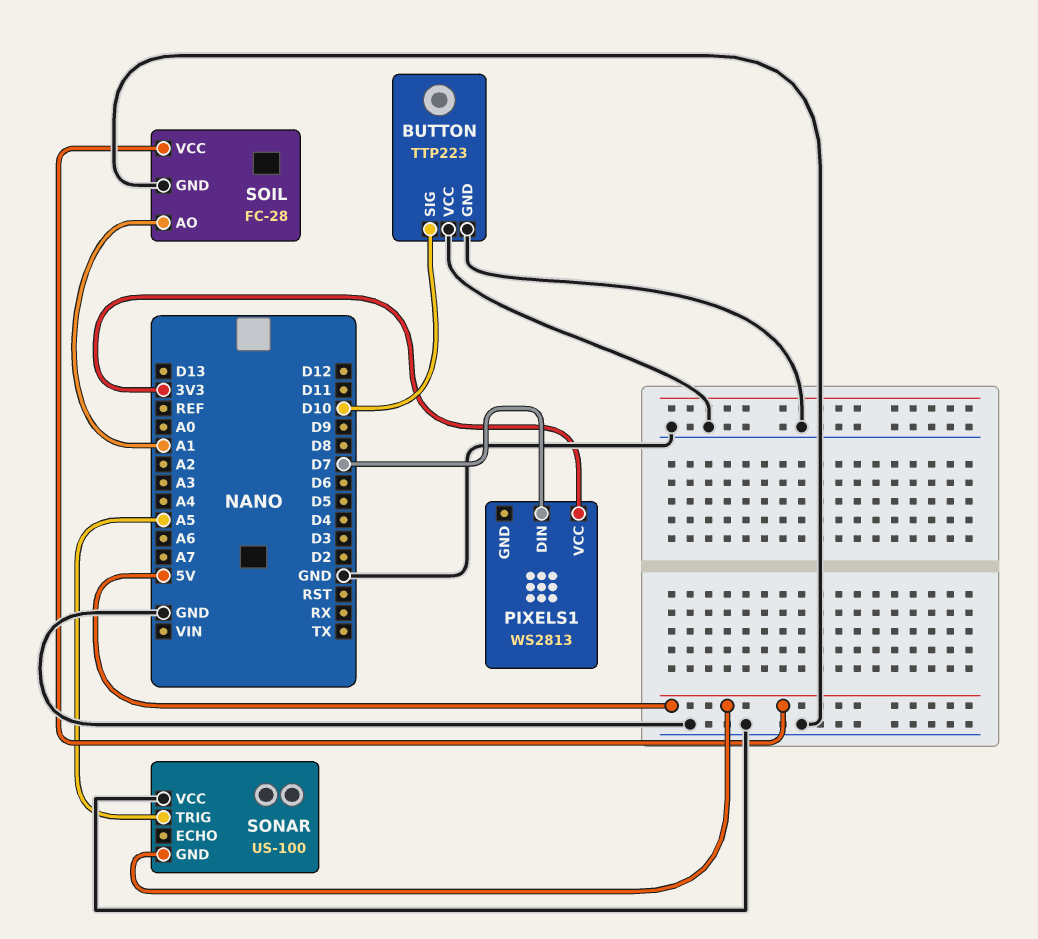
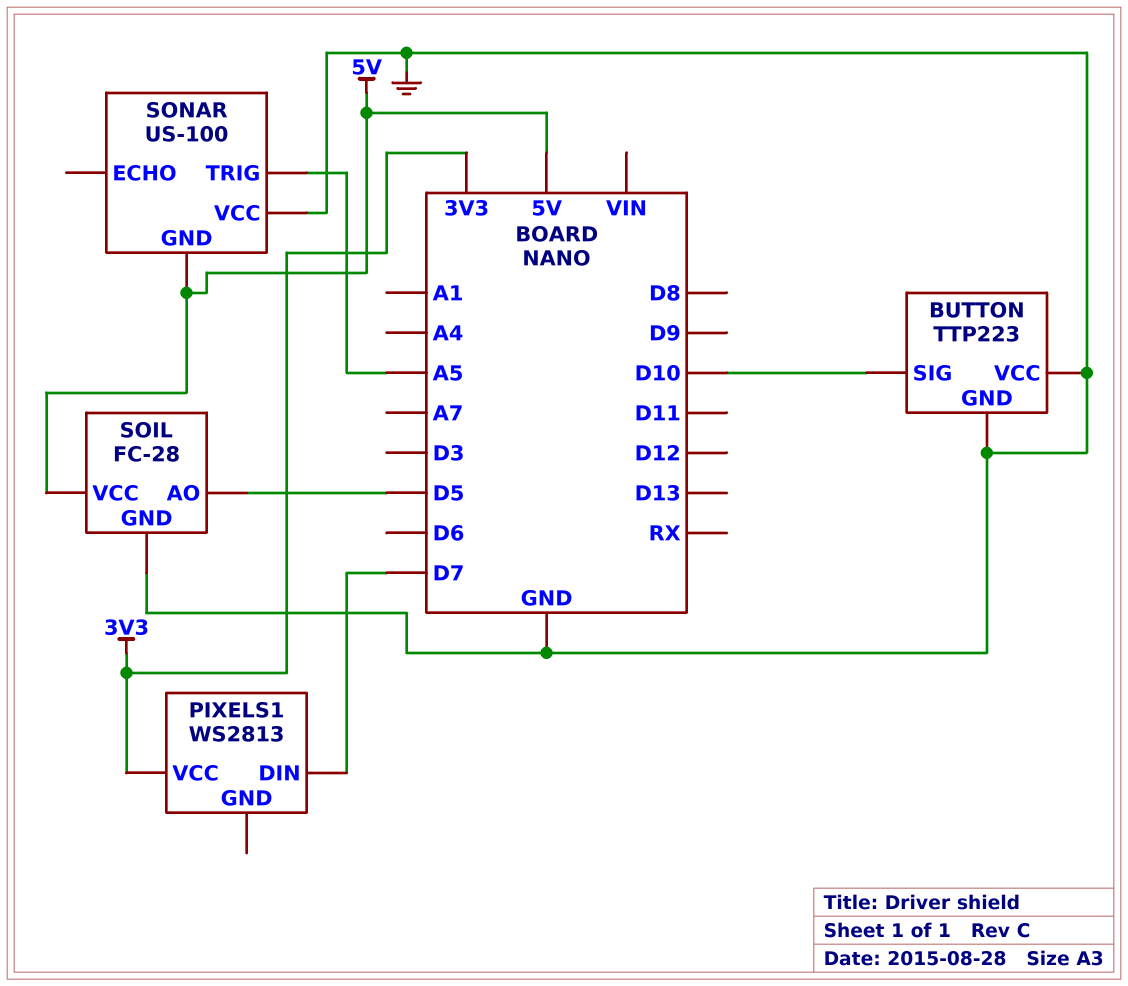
SOIL pin AO: A1 -> D5

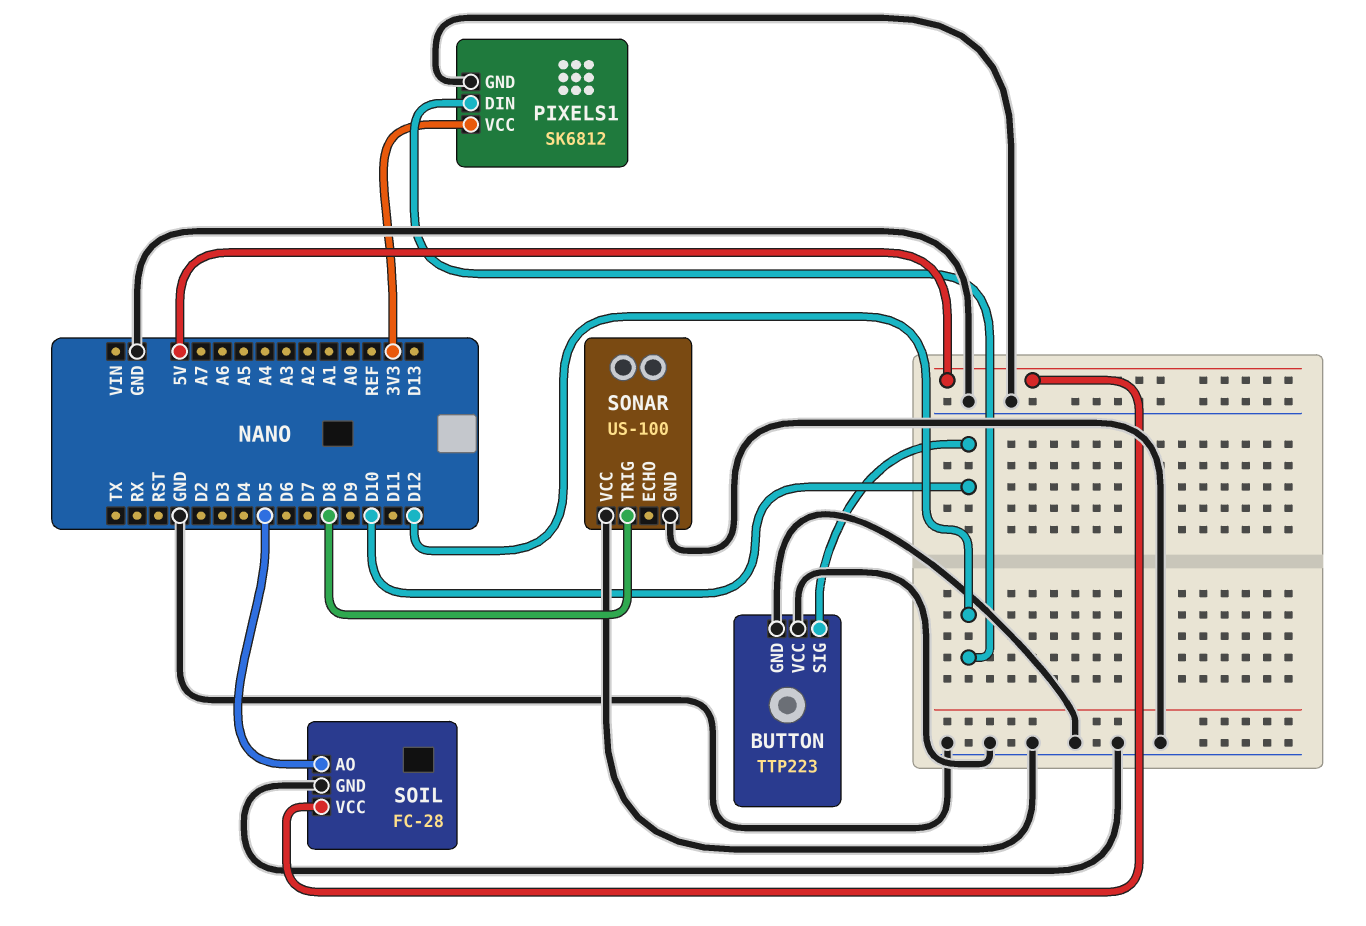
PIXELS1: WS2813 -> SK6812
PIXELS1 pin DIN: D7 -> D12
PIXELS1 pin GND: none -> GND
SONAR pin GND: 5V -> GND
SONAR pin TRIG: A5 -> D8

